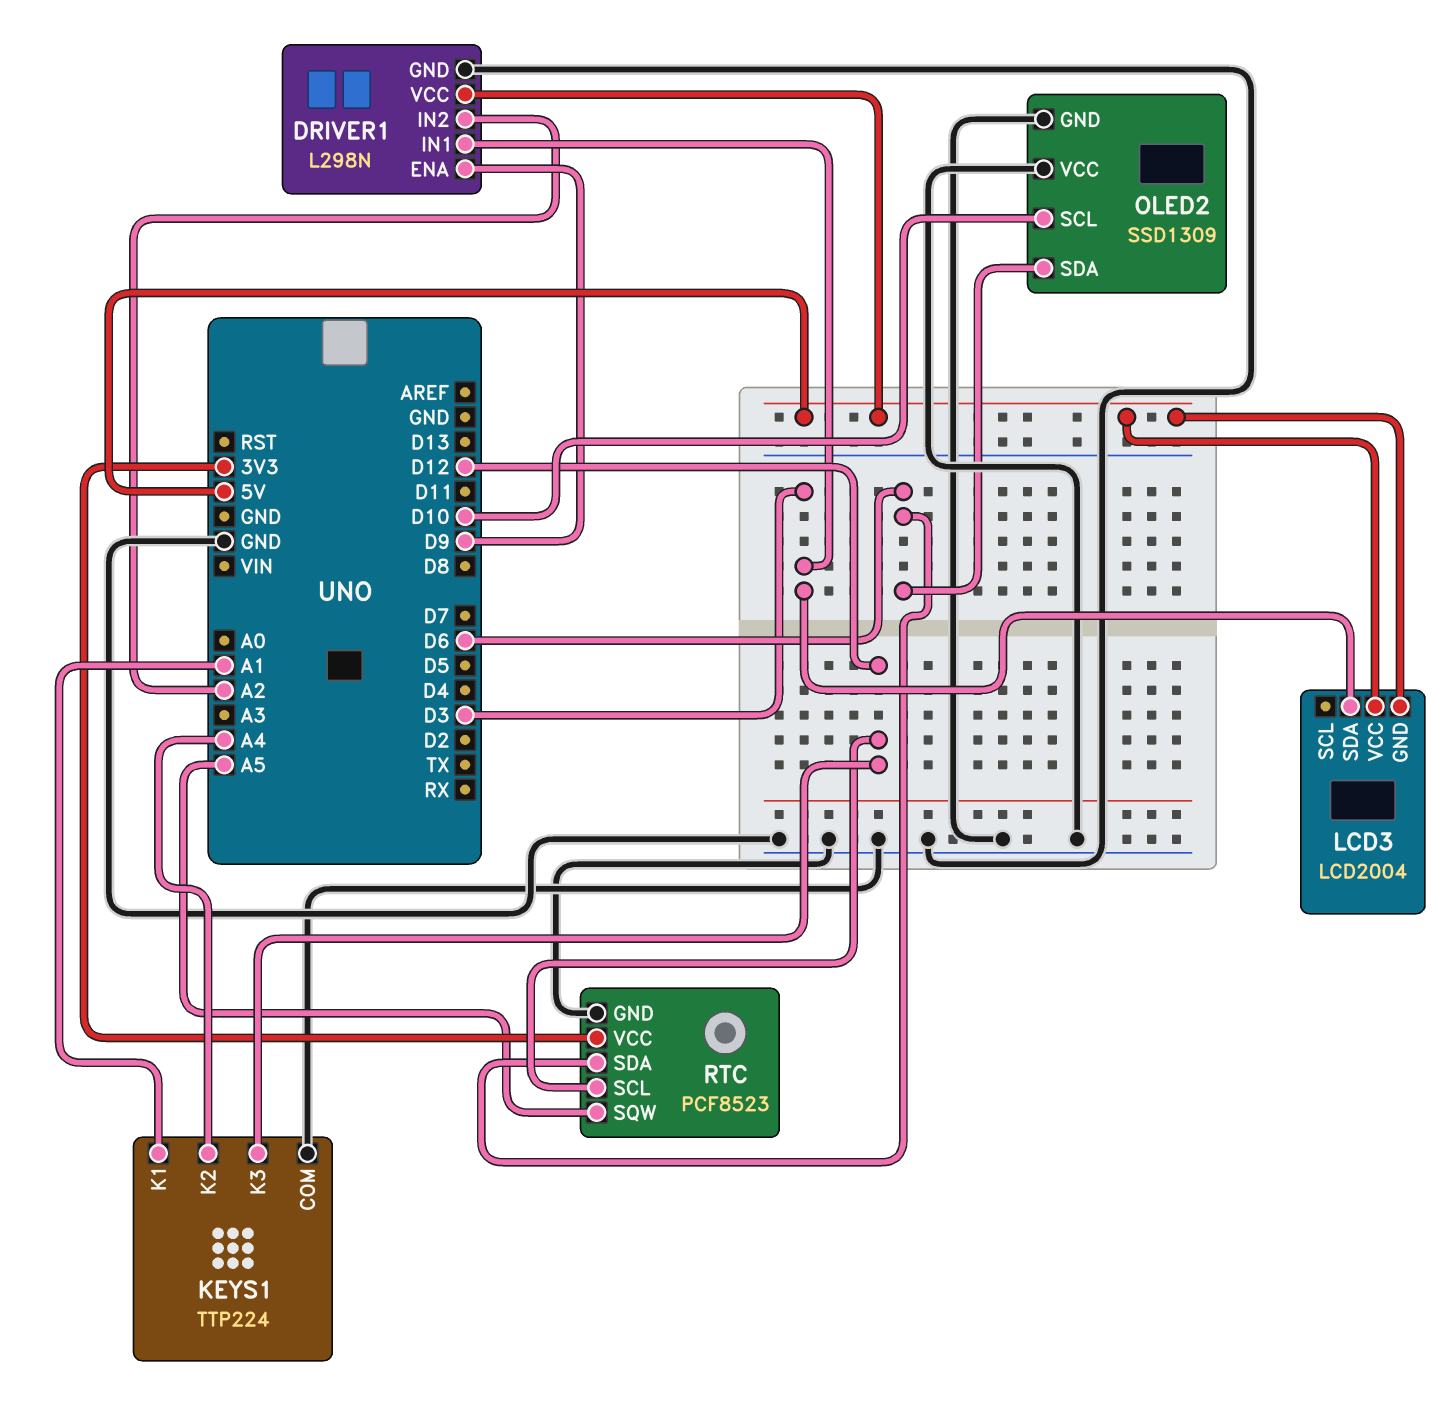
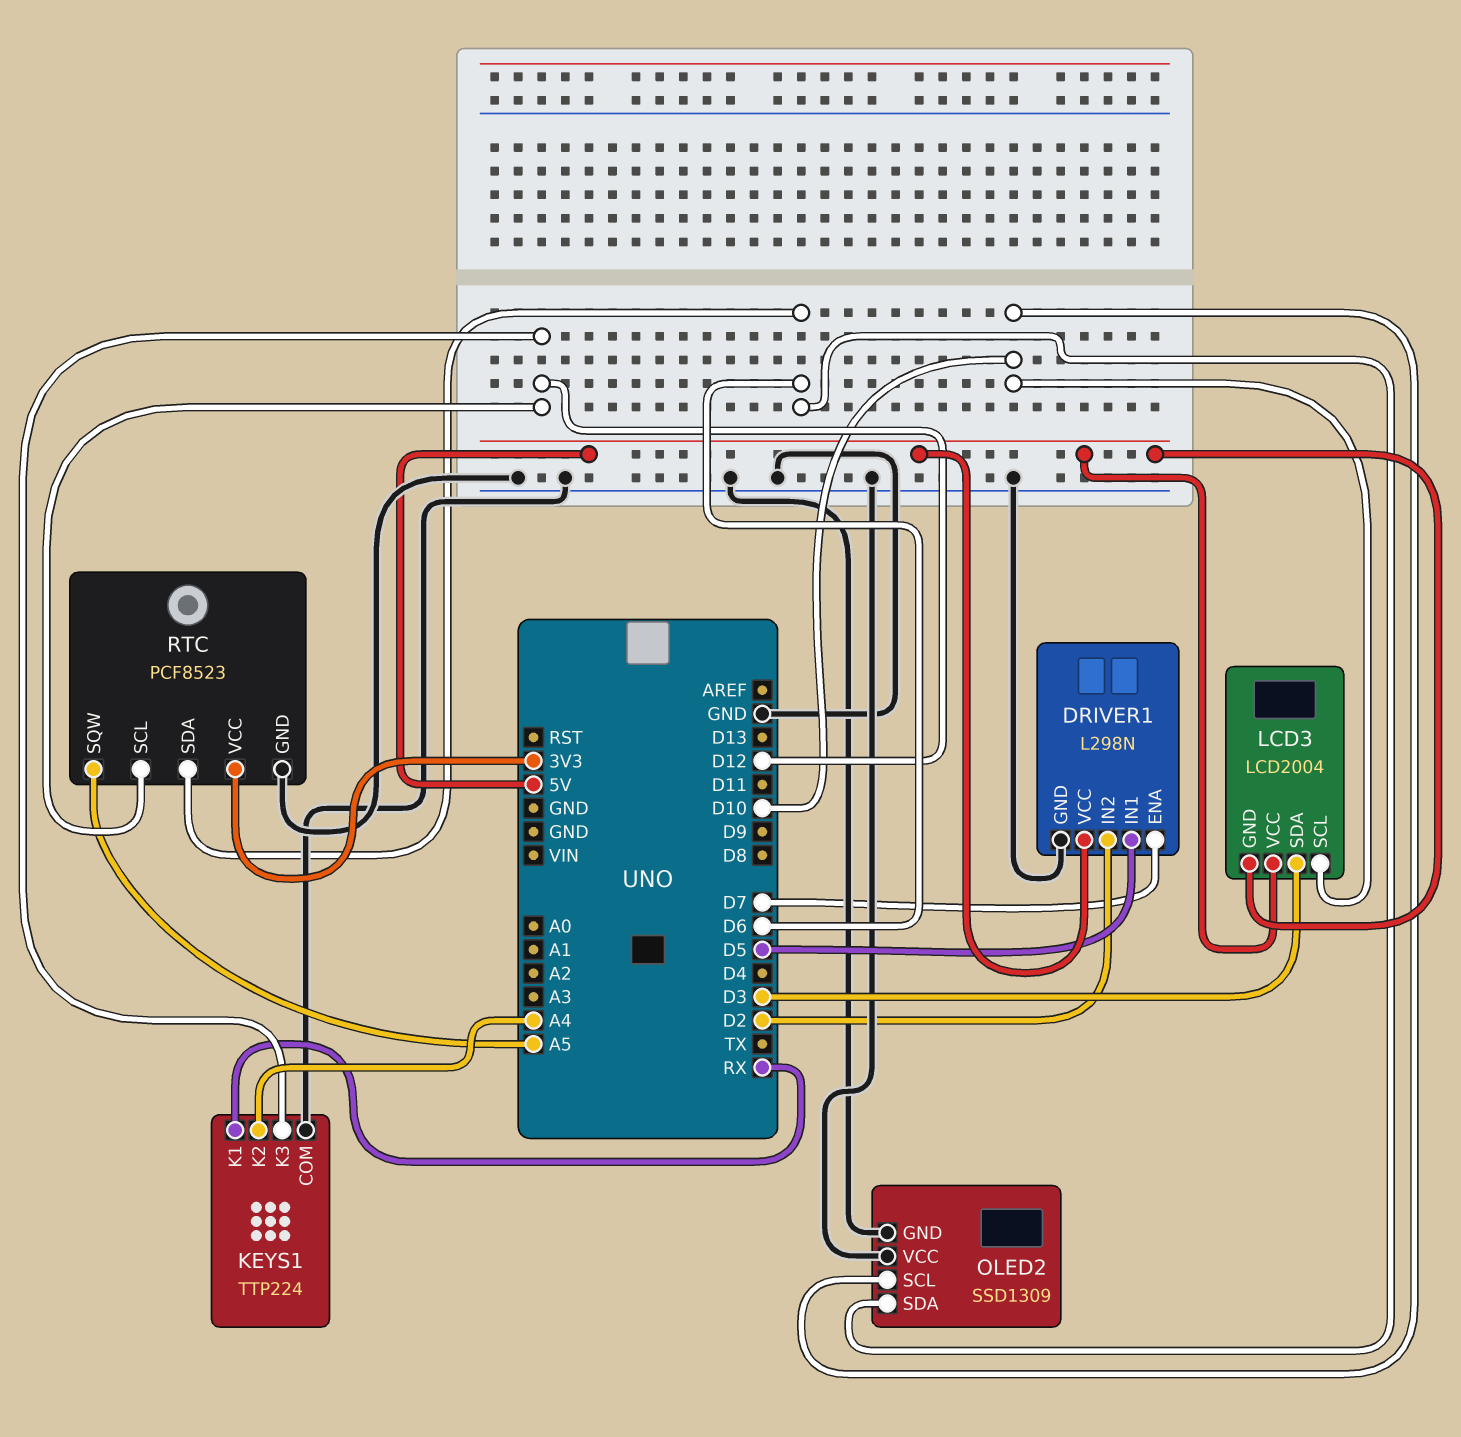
DRIVER1 pin ENA: D9 -> D7
DRIVER1 pin IN1: D3 -> D5
DRIVER1 pin IN2: A2 -> D2
KEYS1 pin K1: A1 -> RX
LCD3 pin SCL: none -> D10

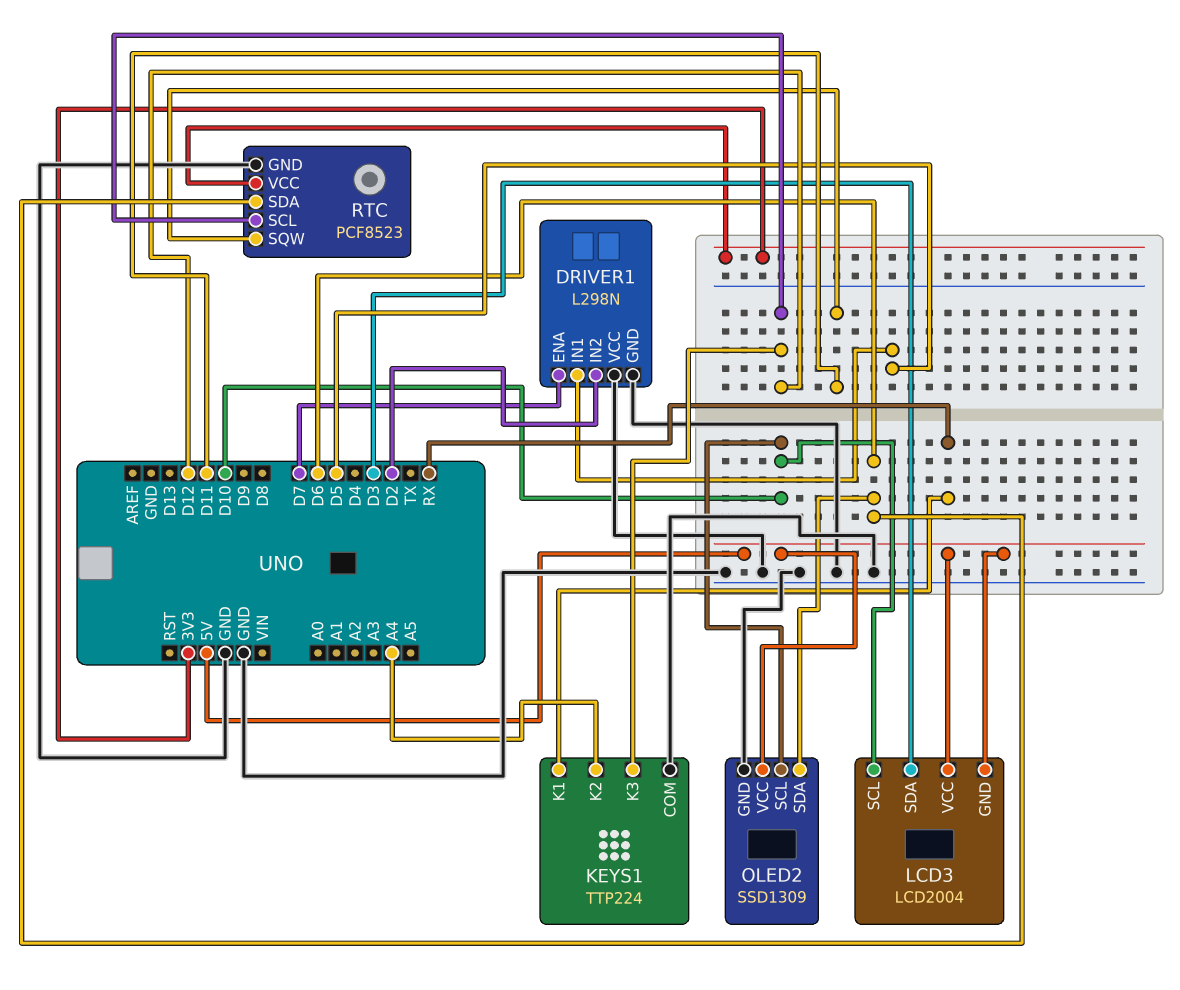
DRIVER1 pin VCC: 5V -> GND
OLED2 pin VCC: GND -> 5V
RTC pin SQW: A5 -> D11

